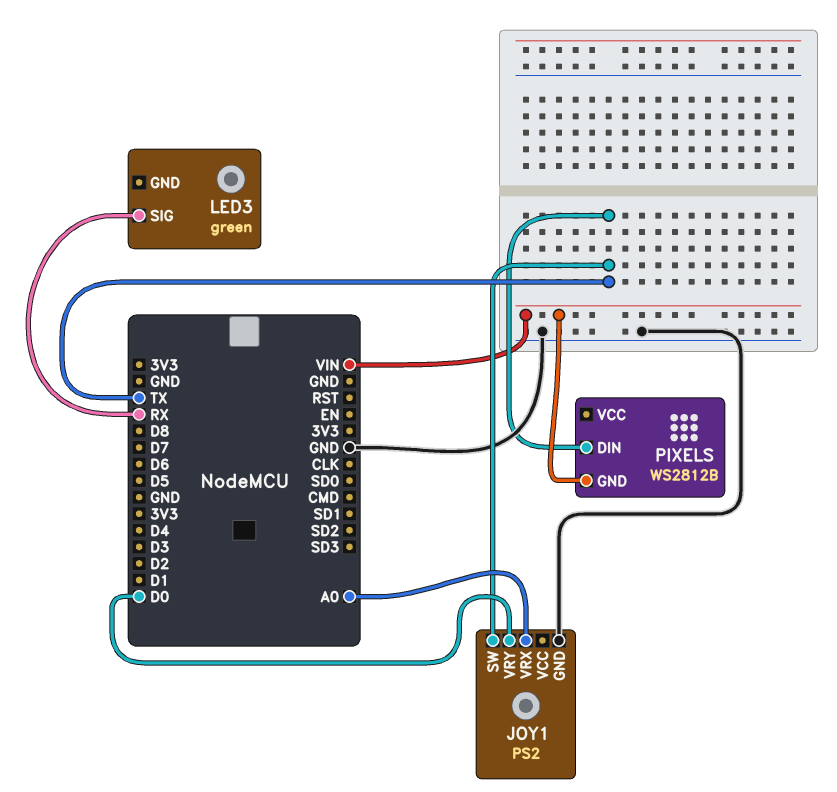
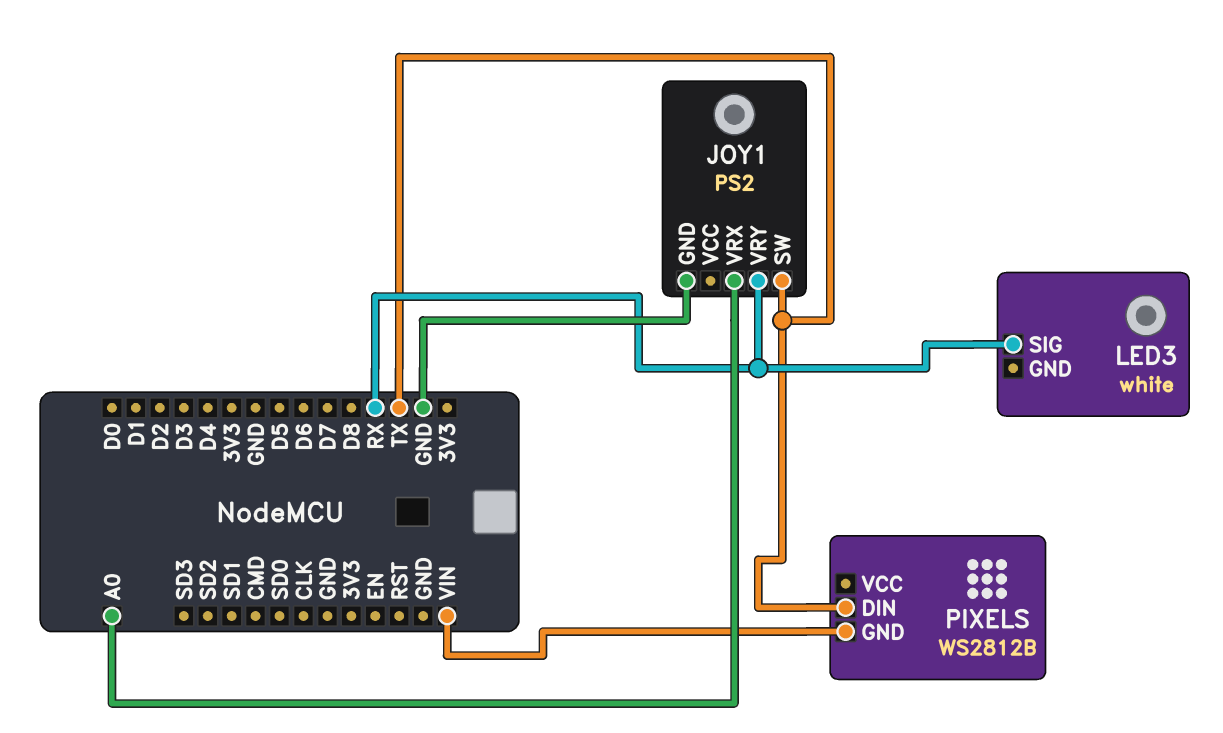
JOY1 pin VRY: D0 -> RX
LED3: green -> white

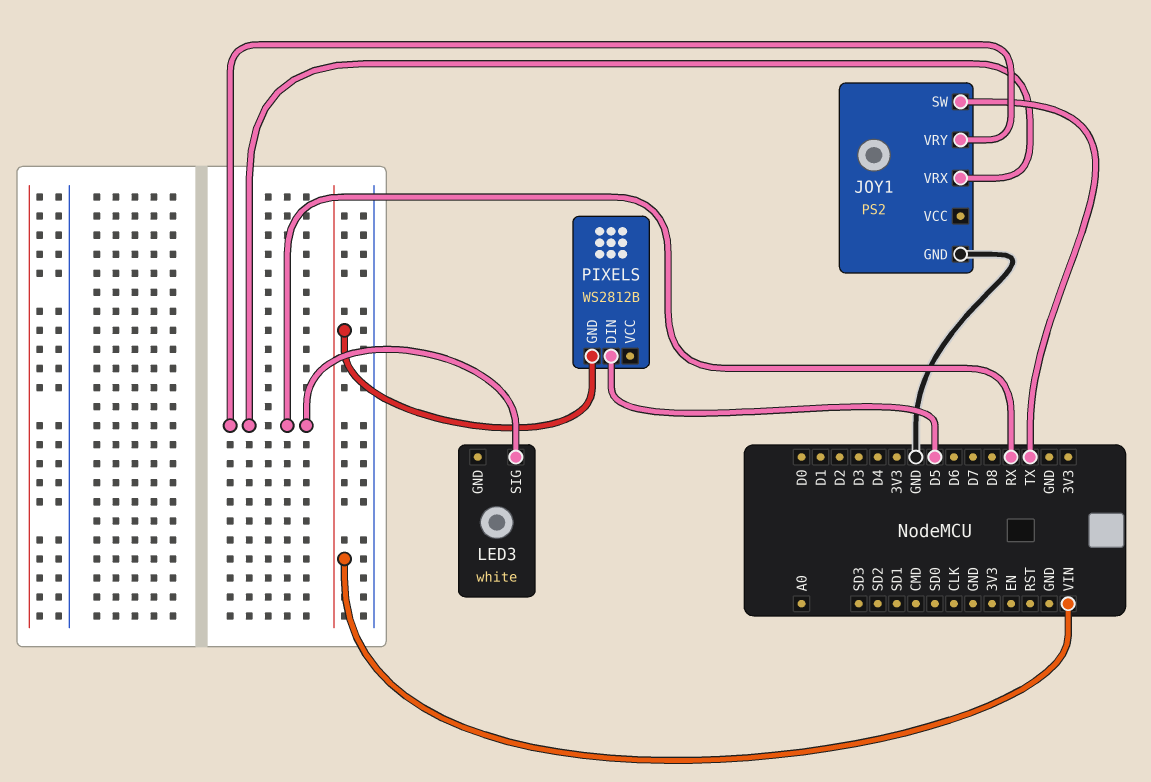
JOY1 pin VRX: A0 -> RX
PIXELS pin DIN: TX -> D5

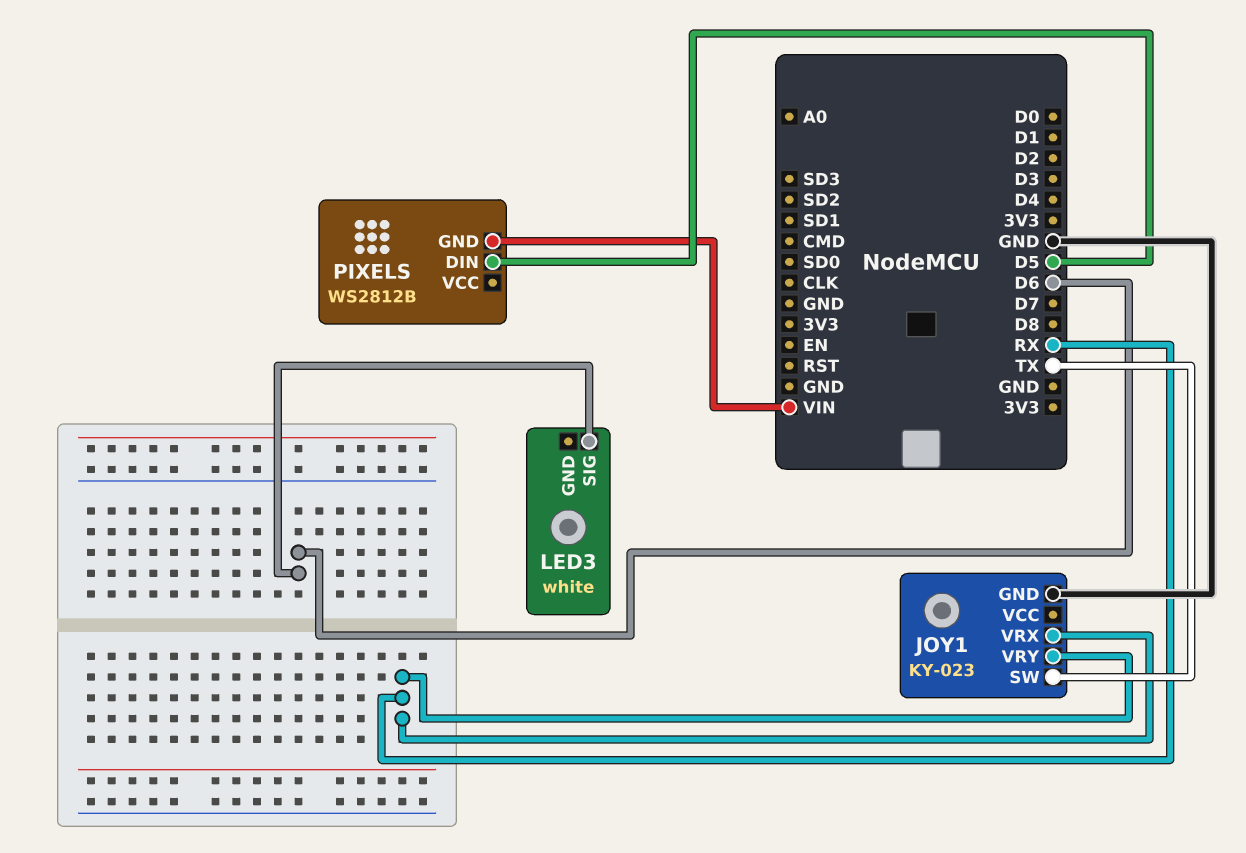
JOY1: PS2 -> KY-023
LED3 pin SIG: RX -> D6

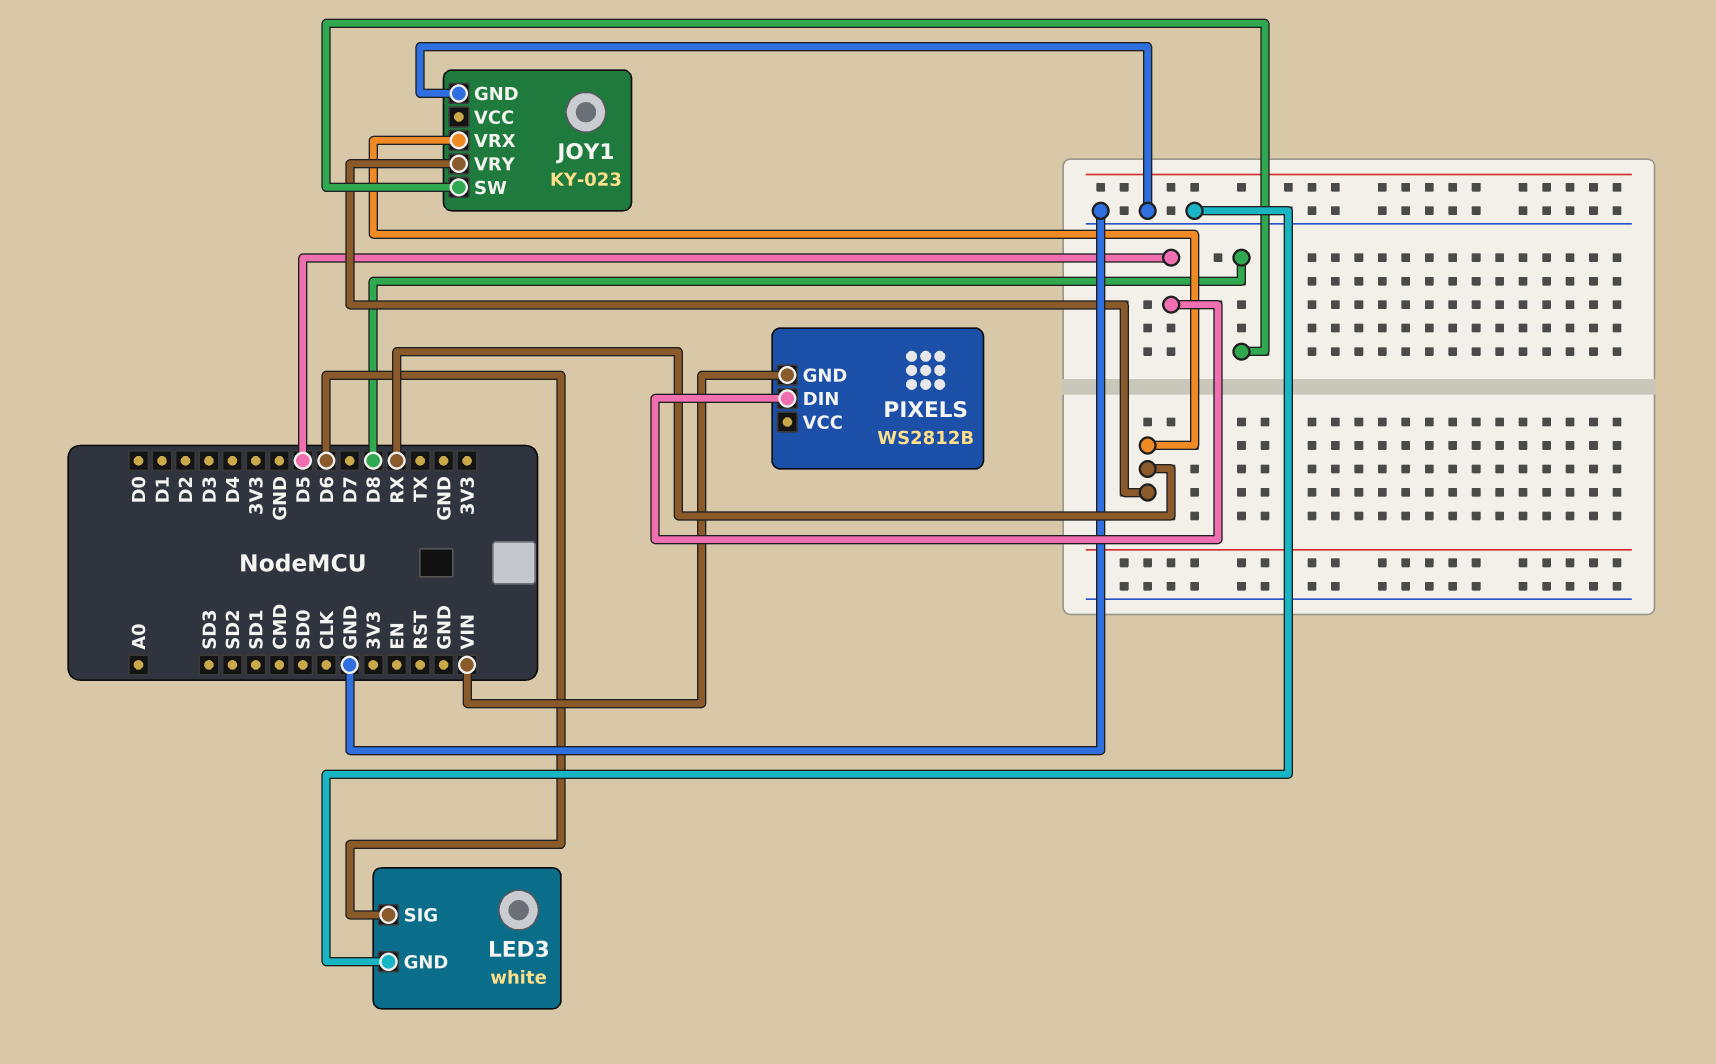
JOY1 pin SW: TX -> D8
LED3 pin GND: none -> GND

